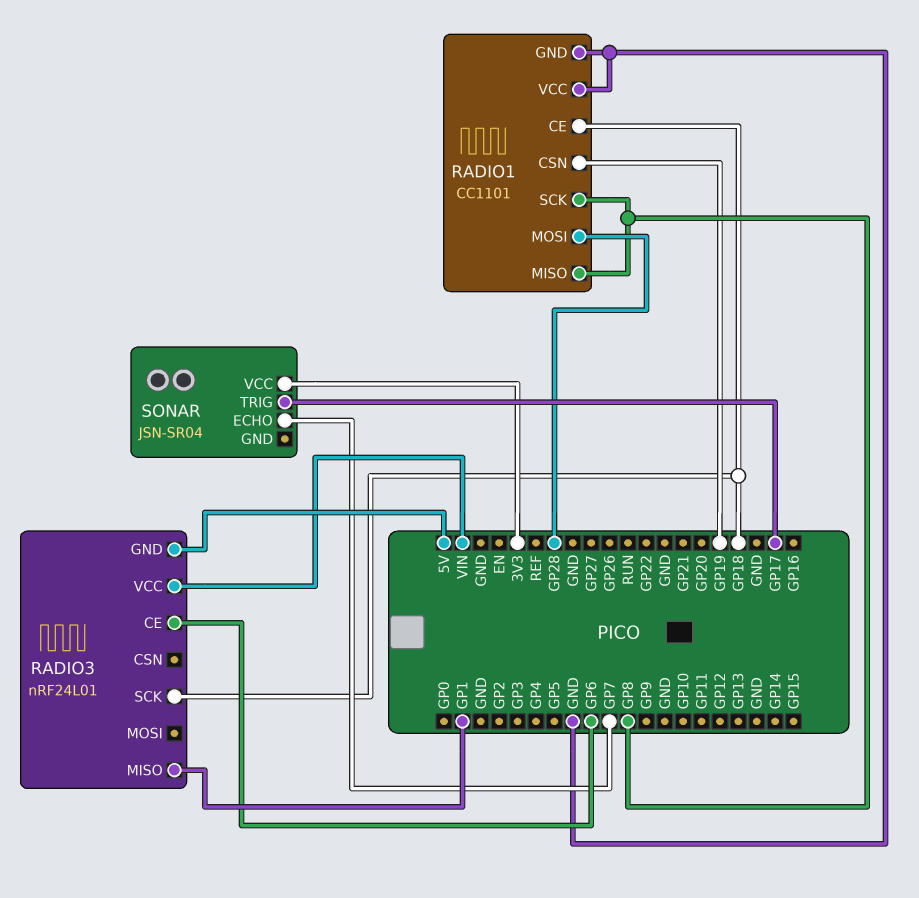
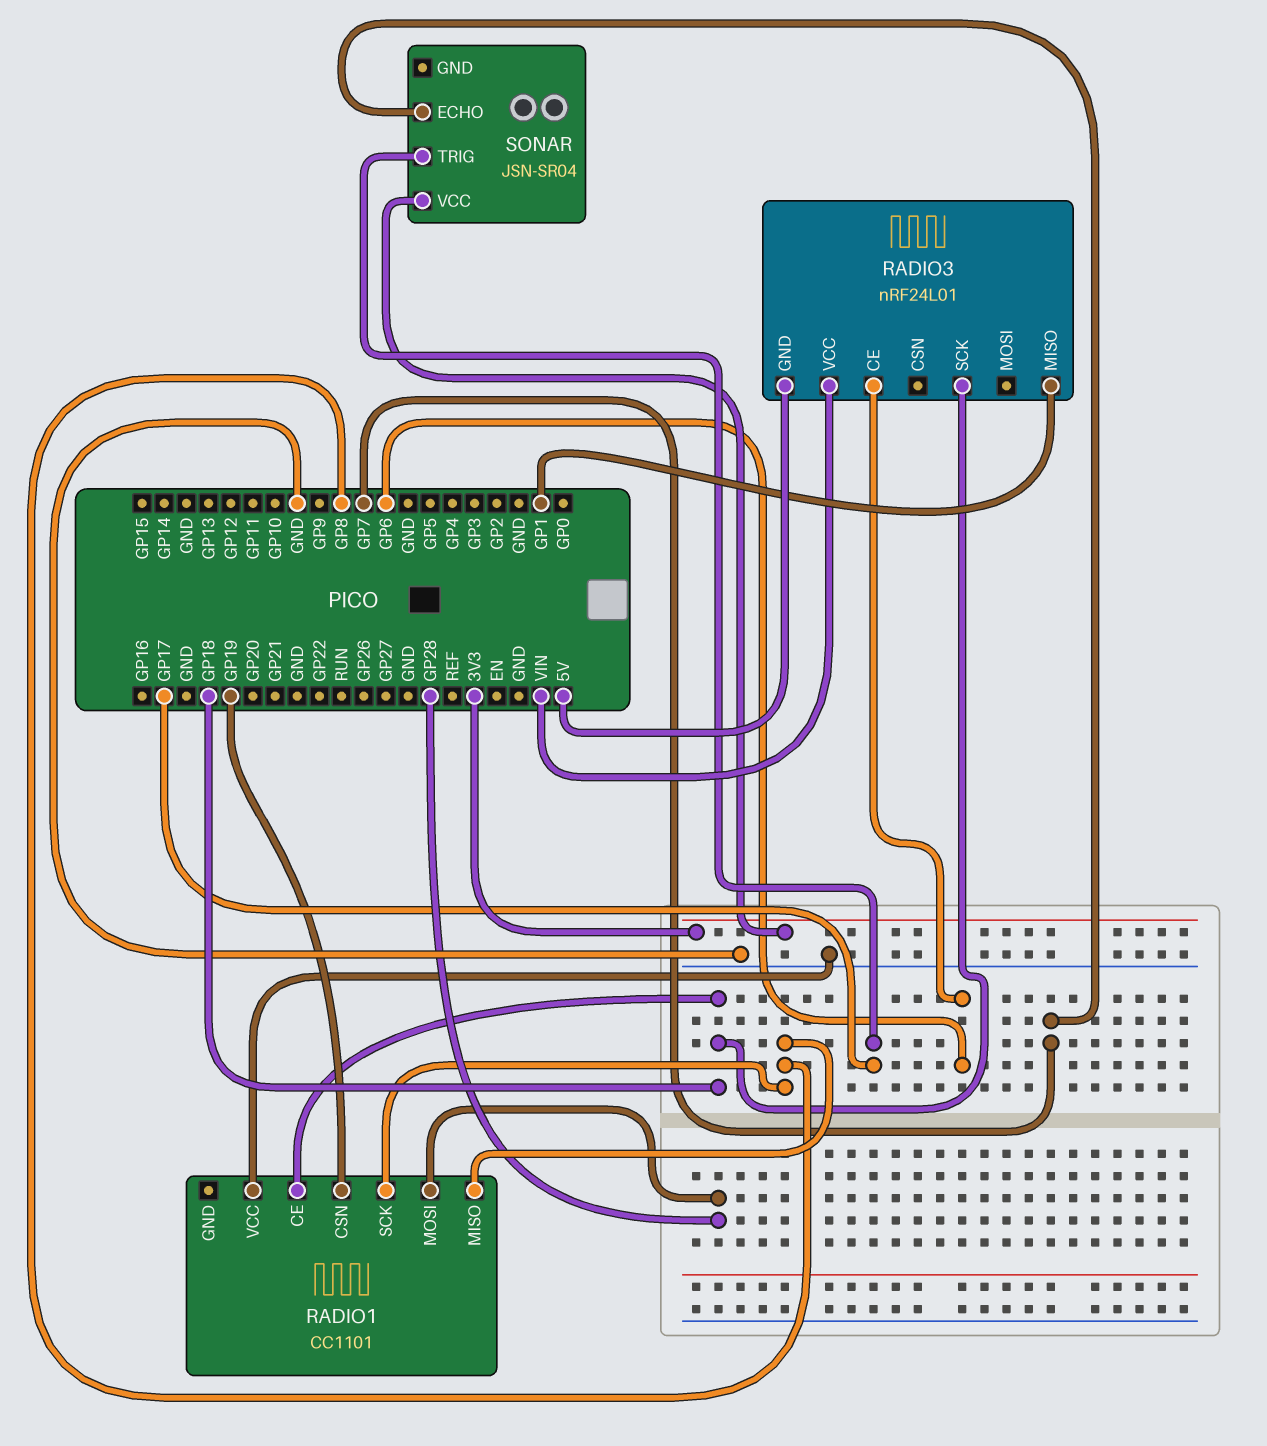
RADIO1 pin GND: GND -> none

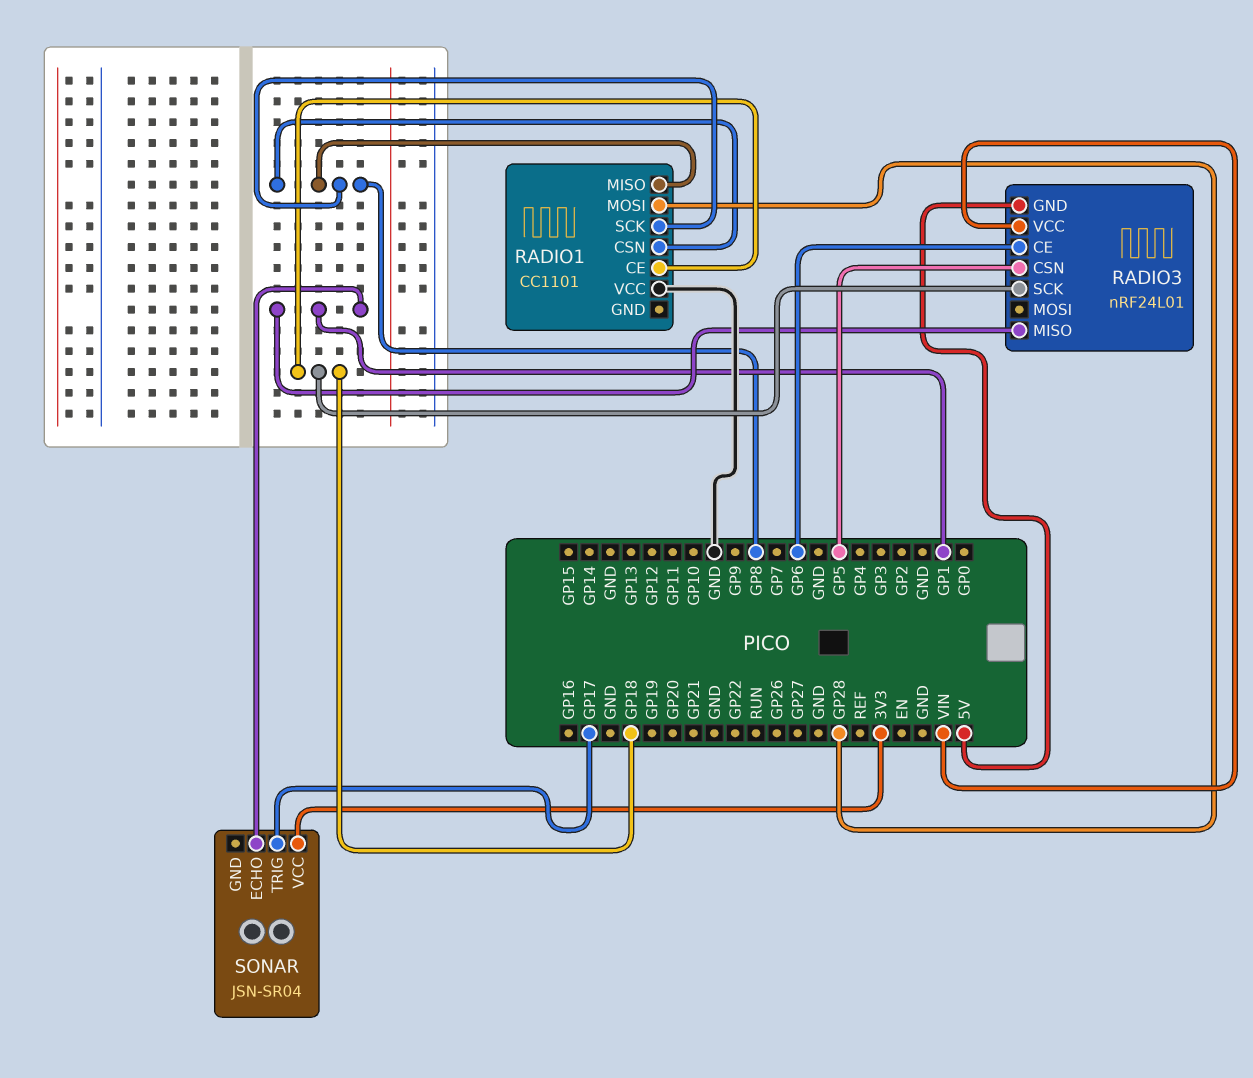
RADIO1 pin CSN: GP19 -> GP8
RADIO3 pin CSN: none -> GP5
SONAR pin ECHO: GP7 -> GP1

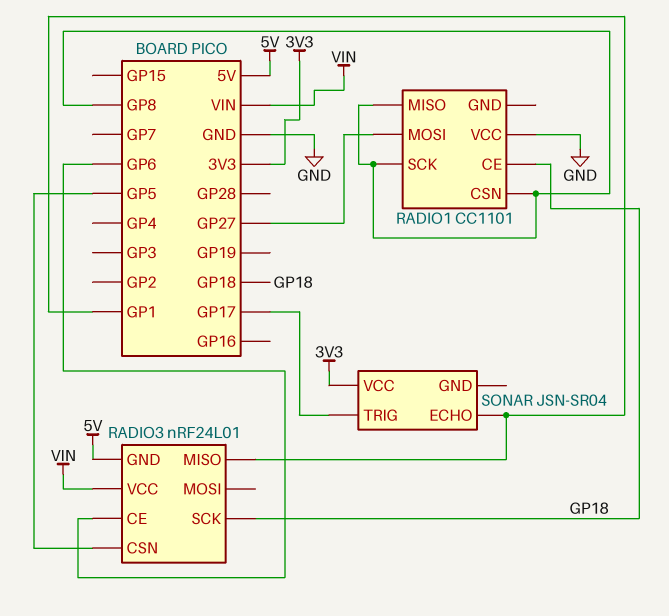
RADIO1 pin MOSI: GP28 -> GP27

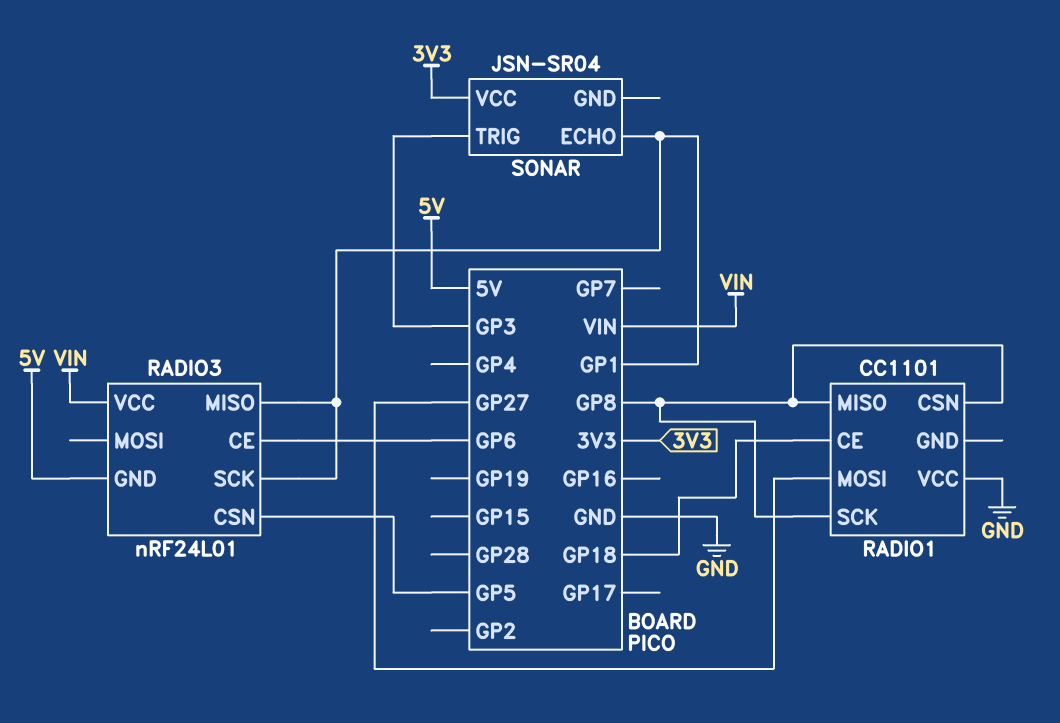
RADIO3 pin SCK: GP18 -> GP1
SONAR pin TRIG: GP17 -> GP3

